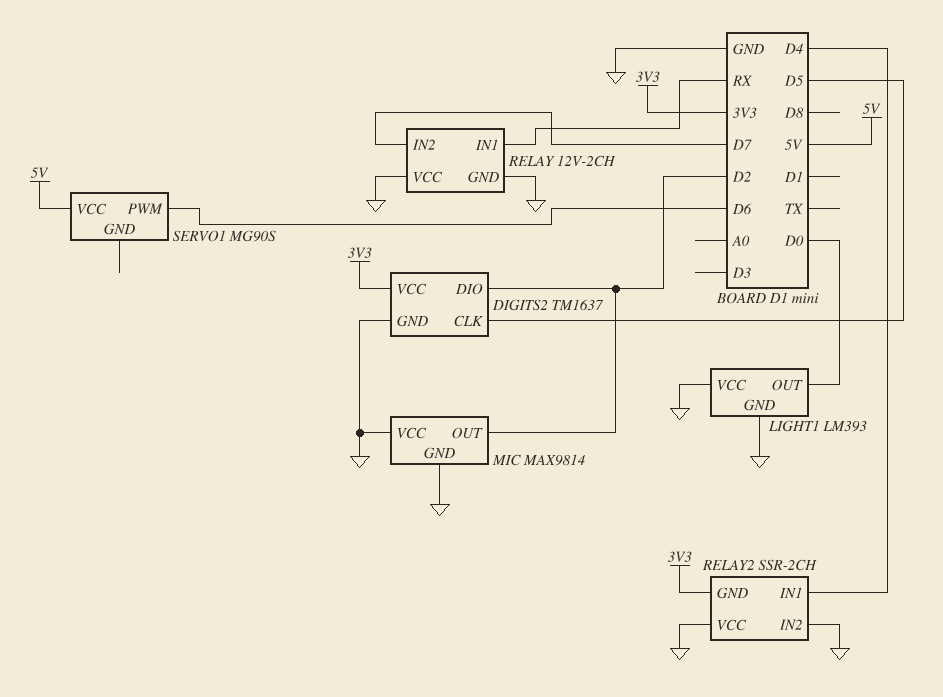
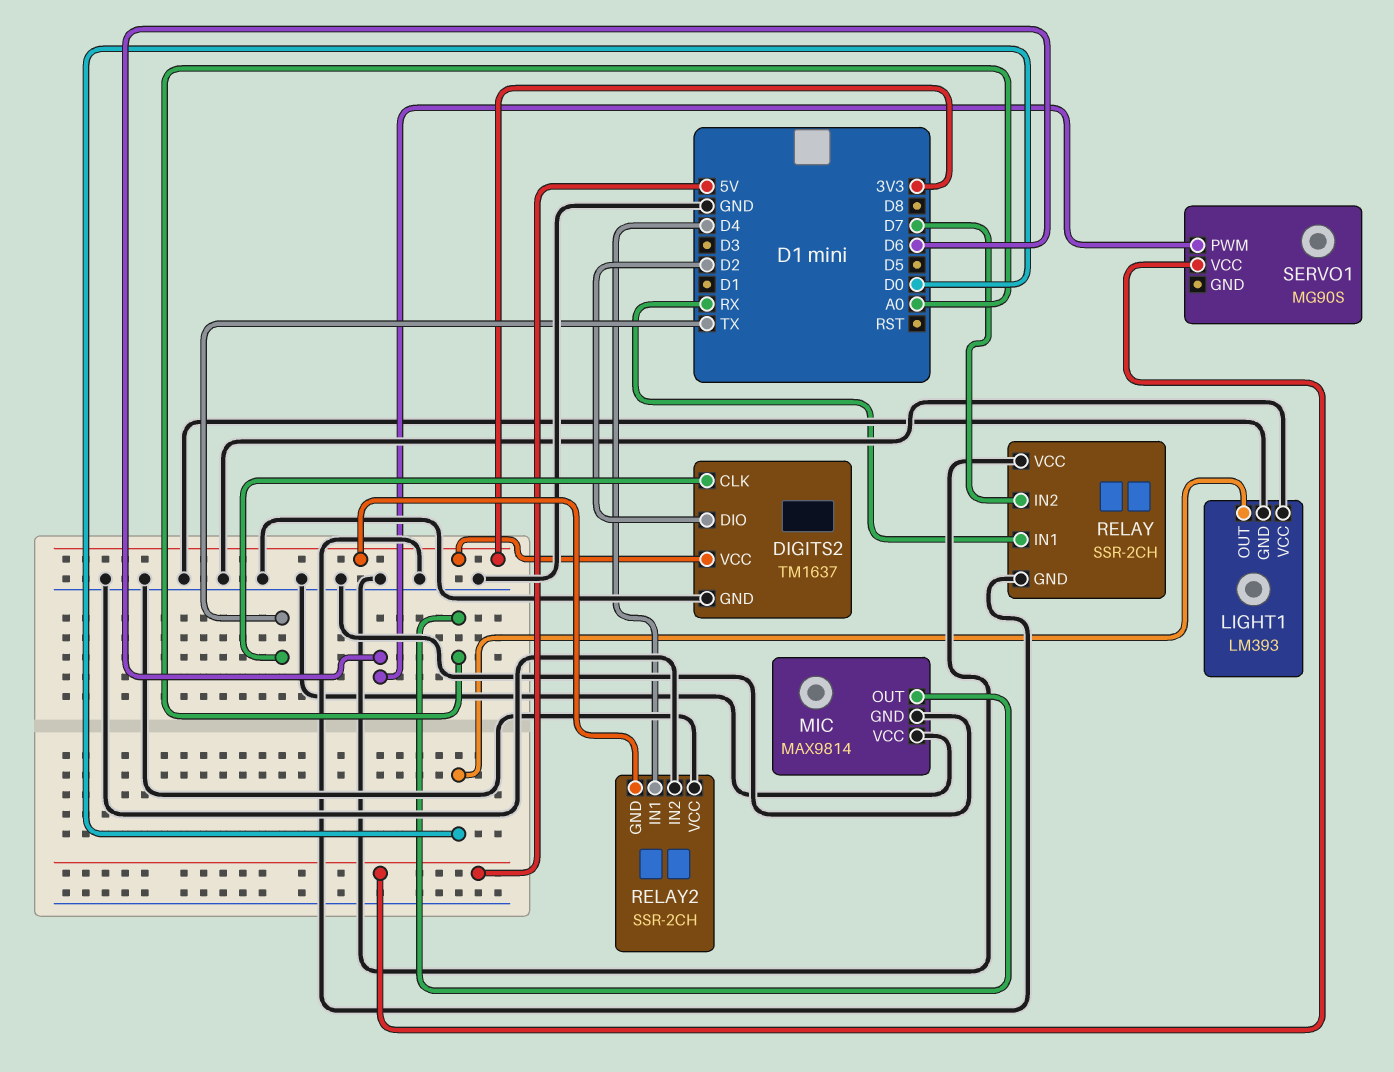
DIGITS2 pin CLK: D5 -> TX
MIC pin OUT: D2 -> A0
RELAY: 12V-2CH -> SSR-2CH

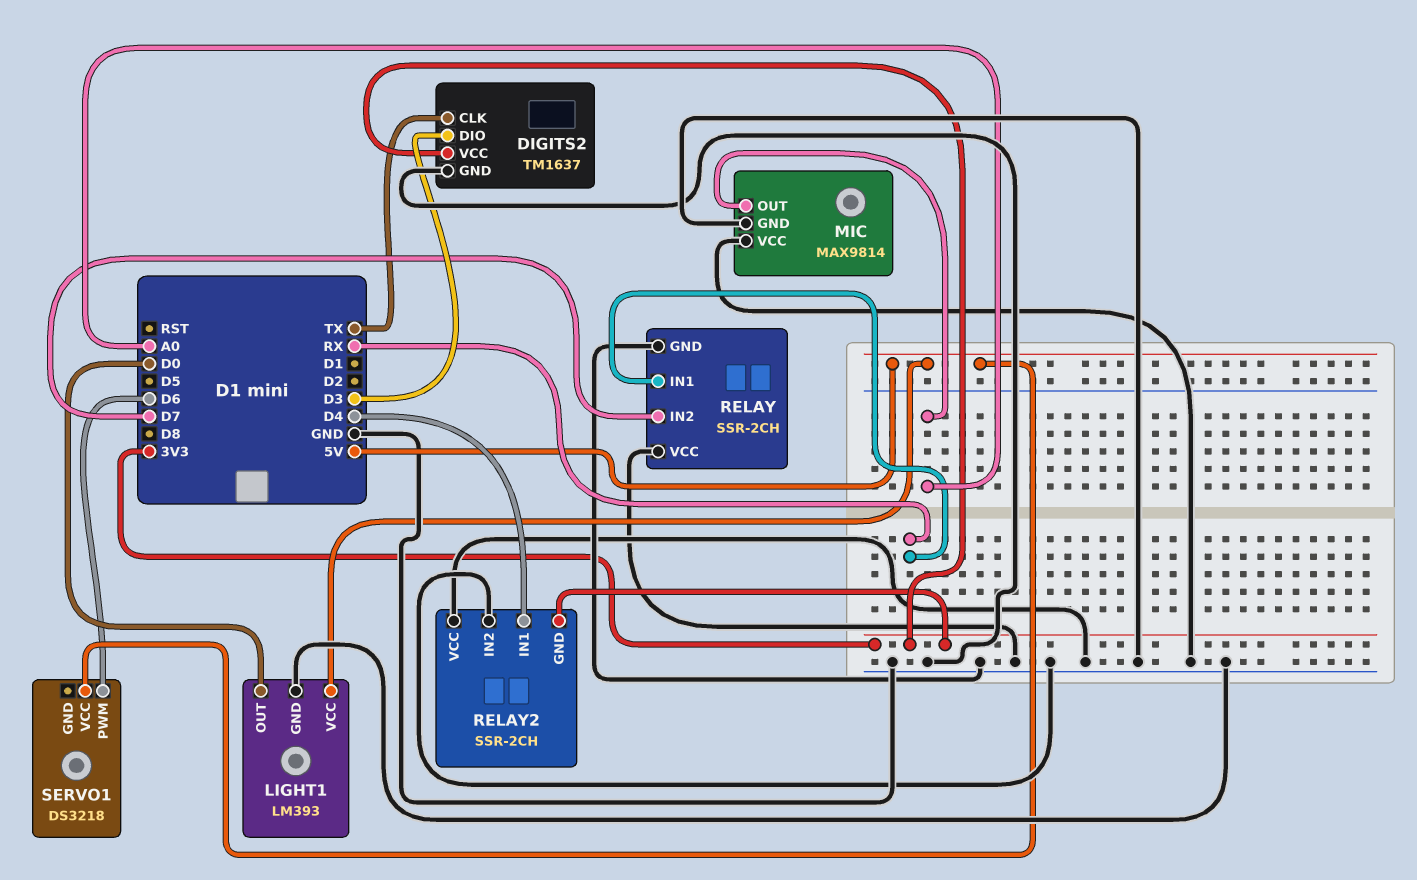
DIGITS2 pin DIO: D2 -> D3
LIGHT1 pin VCC: GND -> 5V
SERVO1: MG90S -> DS3218

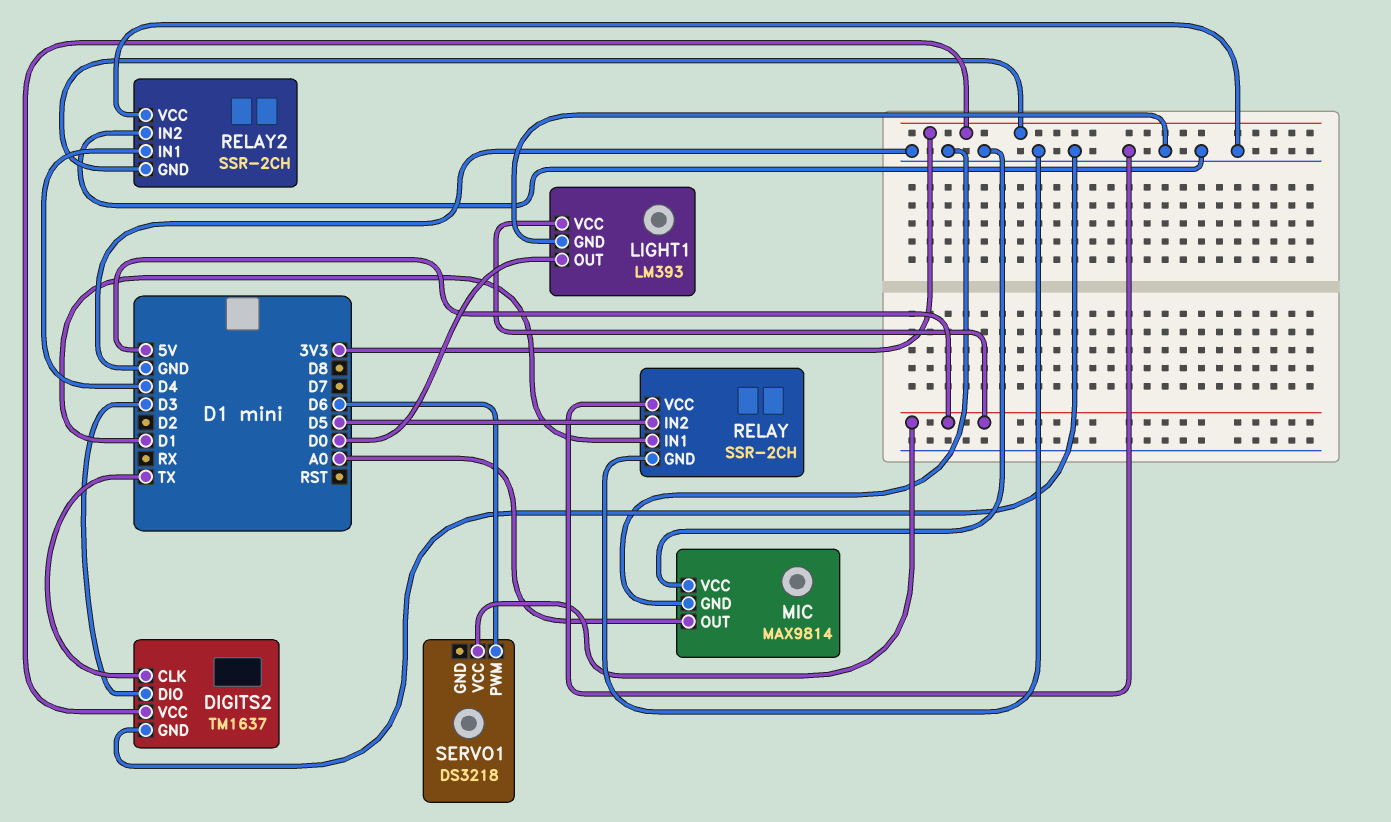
RELAY pin IN1: RX -> D1
RELAY pin IN2: D7 -> D5

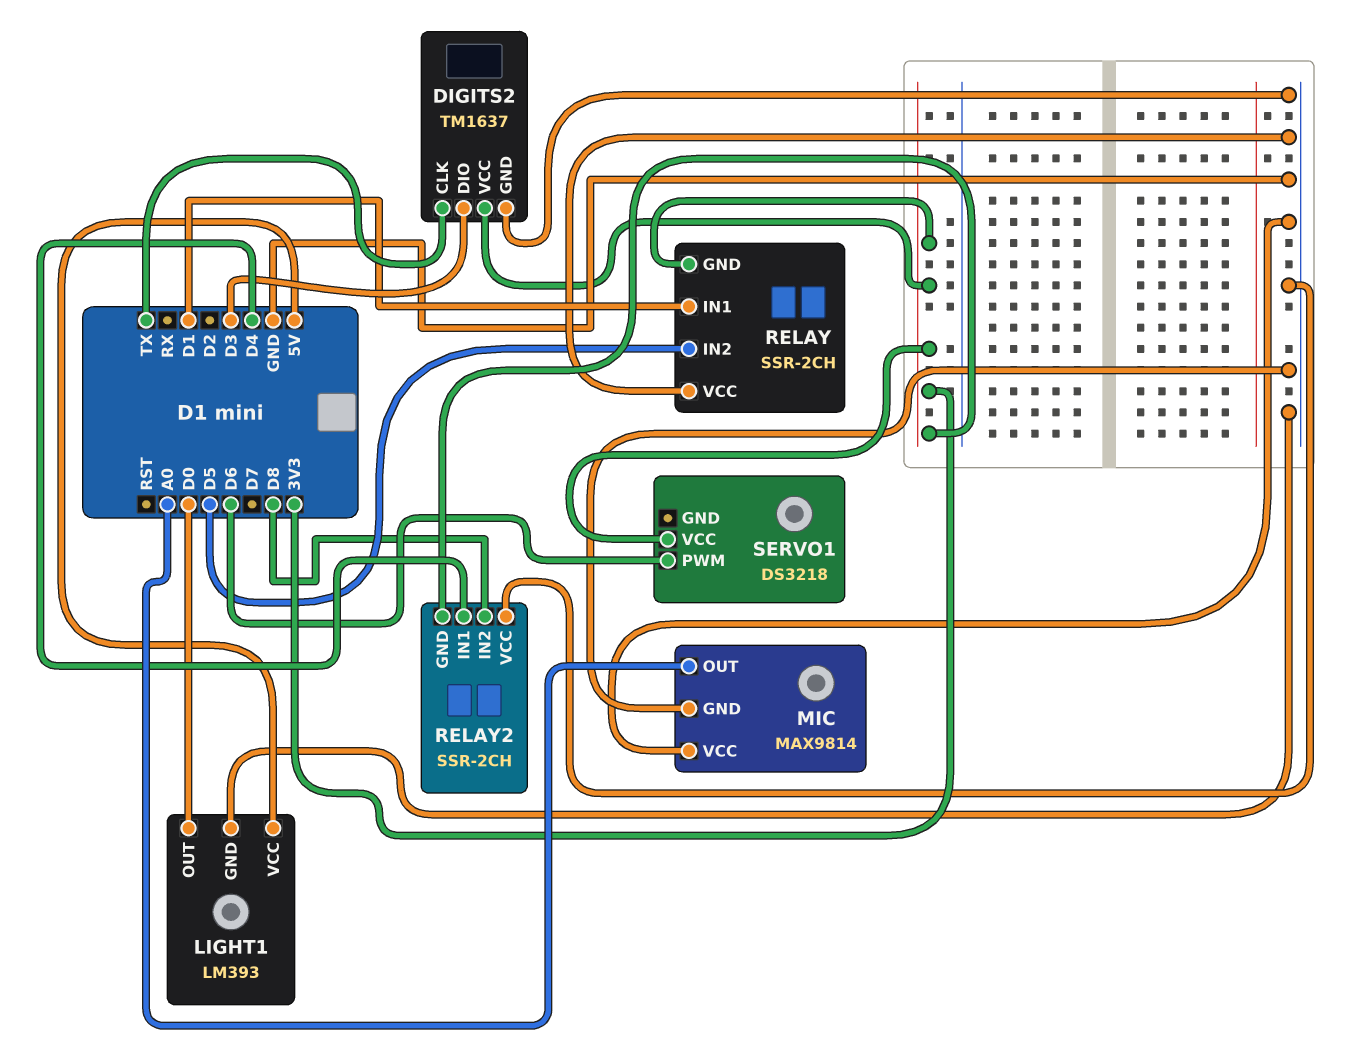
RELAY pin GND: GND -> 3V3
RELAY2 pin IN2: GND -> D8
SERVO1 pin VCC: 5V -> 3V3

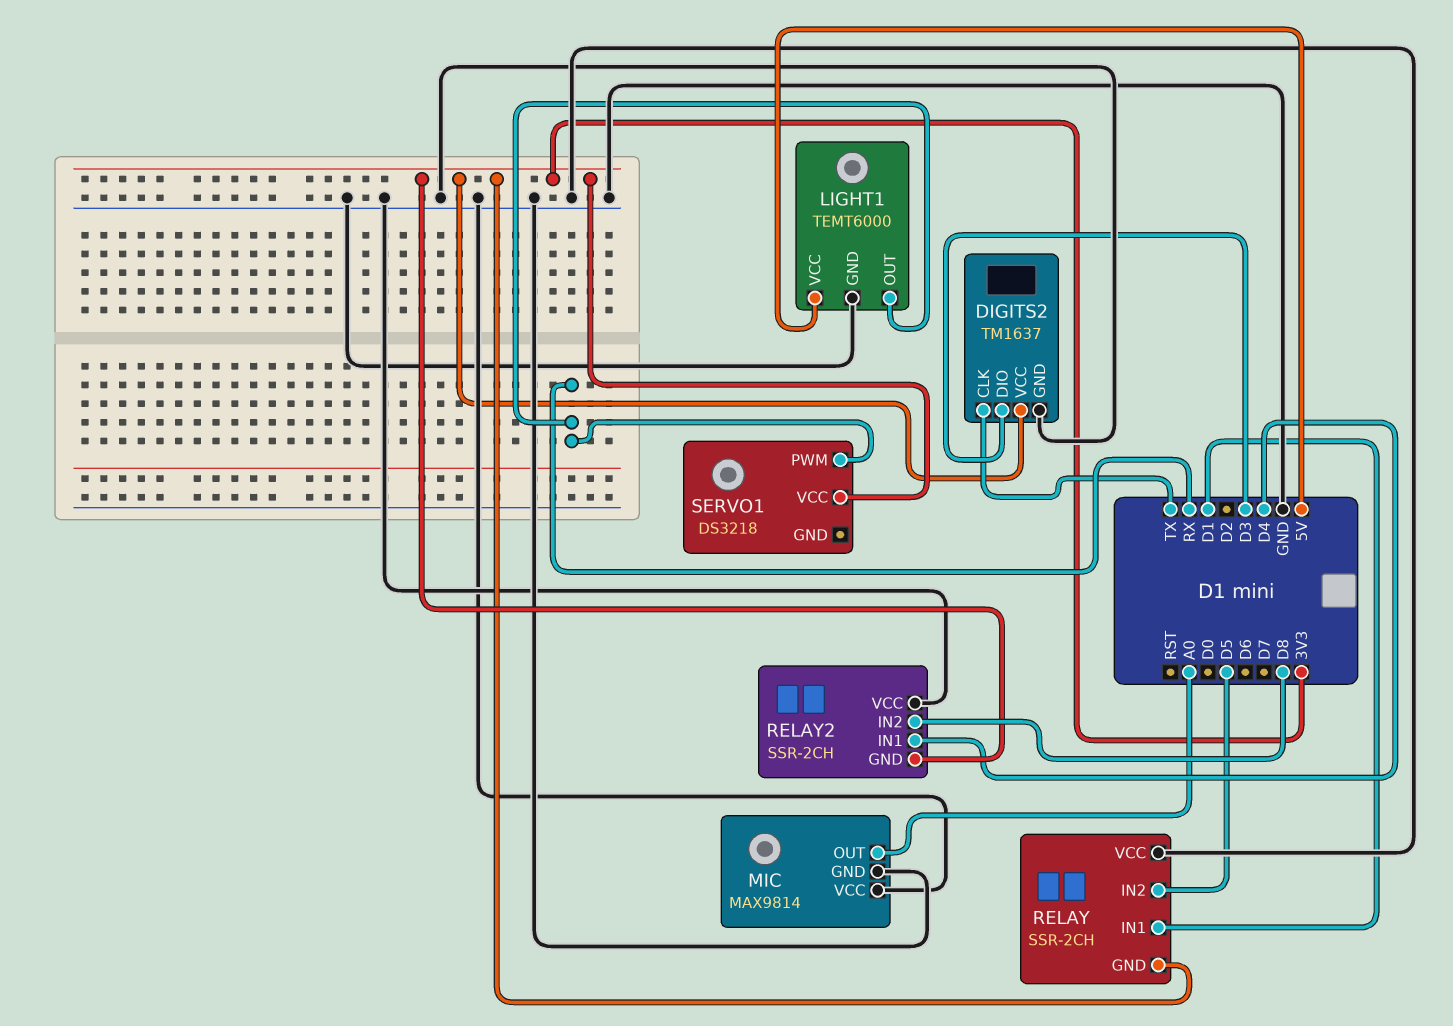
LIGHT1: LM393 -> TEMT6000
LIGHT1 pin OUT: D0 -> RX
SERVO1 pin PWM: D6 -> RX

